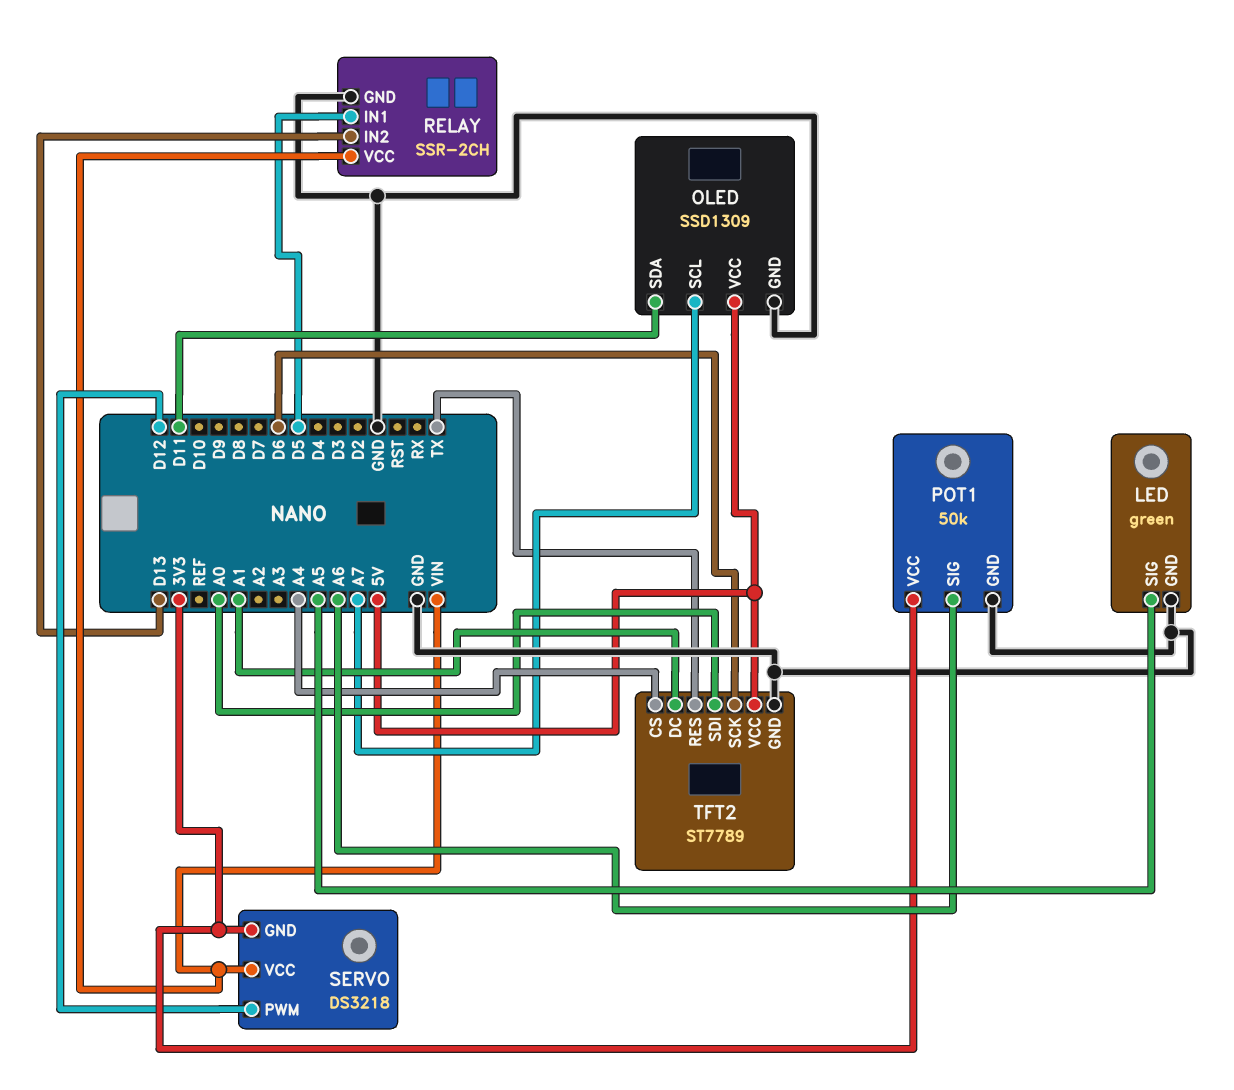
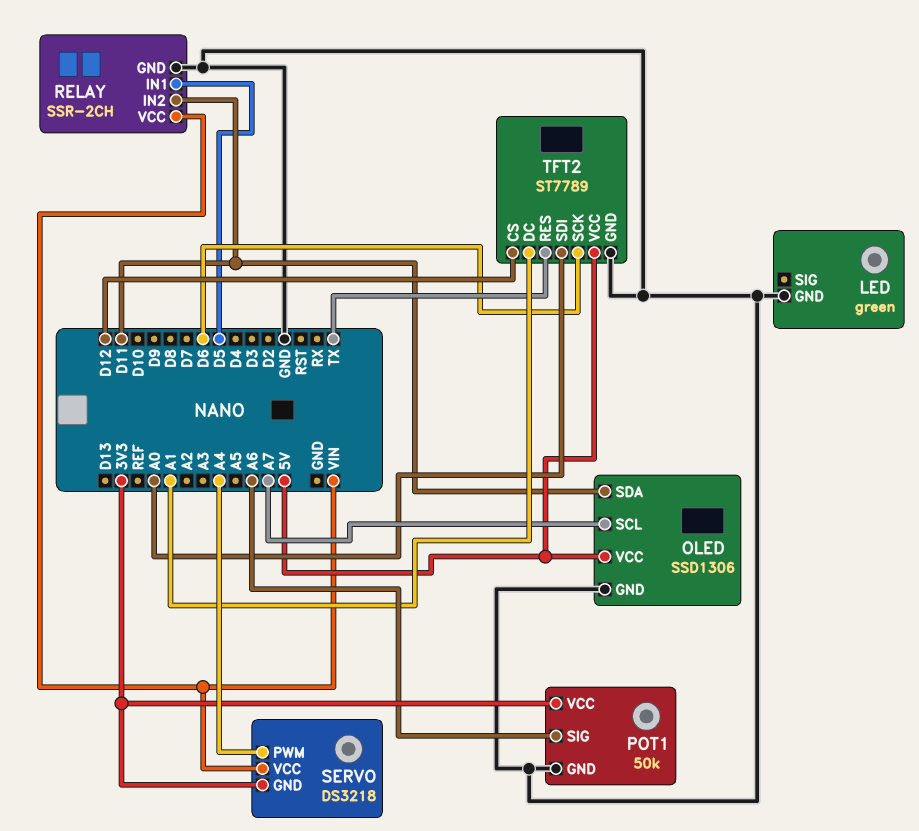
LED pin SIG: A5 -> none
OLED: SSD1309 -> SSD1306
RELAY pin IN2: D13 -> D11
SERVO pin PWM: D12 -> A4
TFT2 pin CS: A4 -> D12

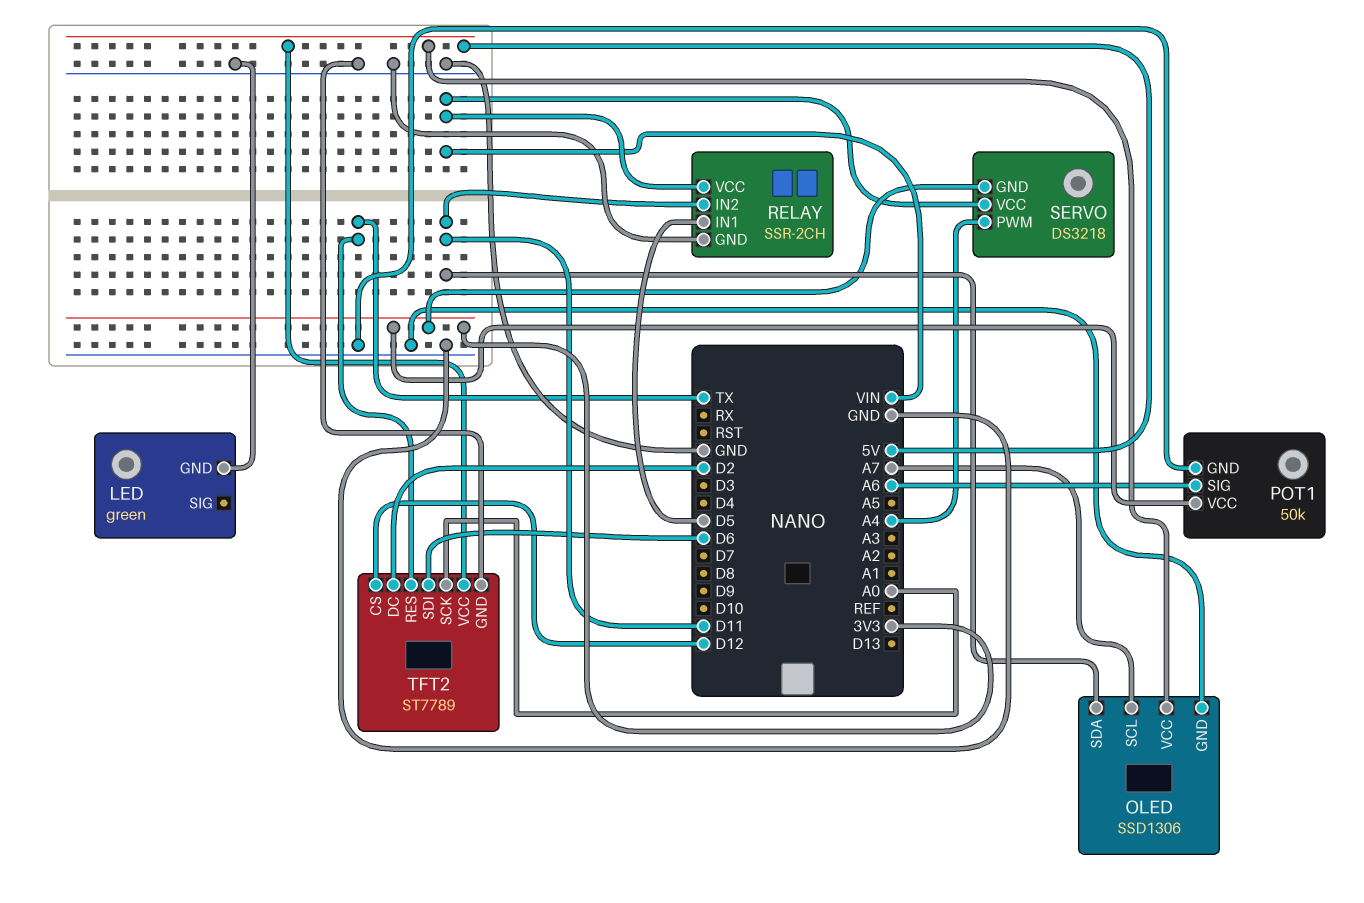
TFT2 pin DC: A1 -> D2
TFT2 pin SCK: D6 -> A0
TFT2 pin SDI: A0 -> D6

